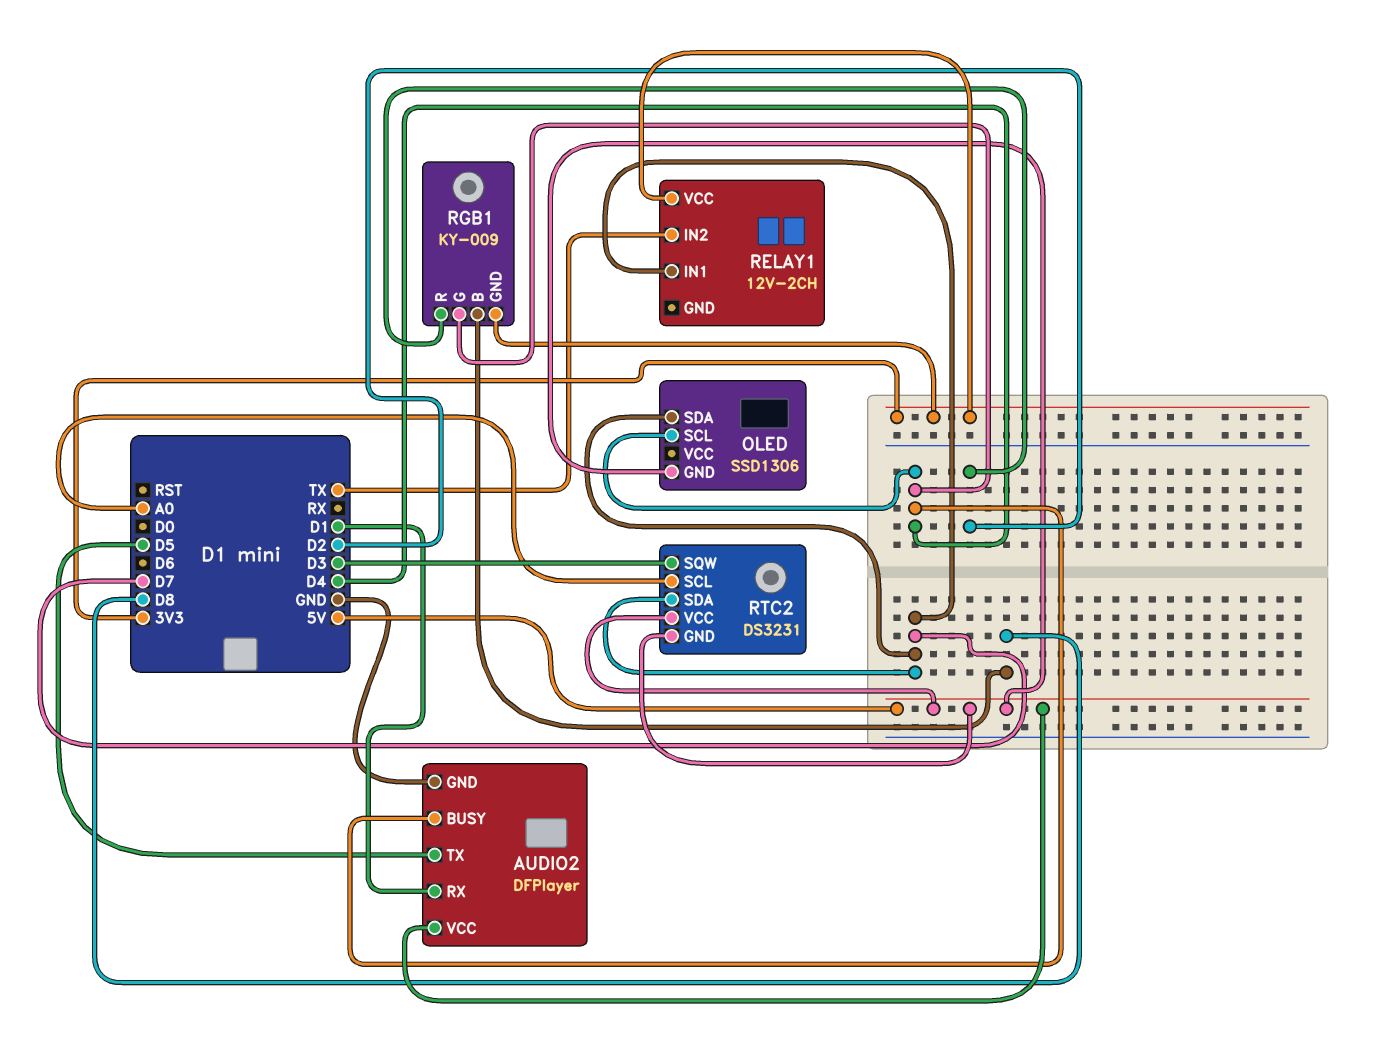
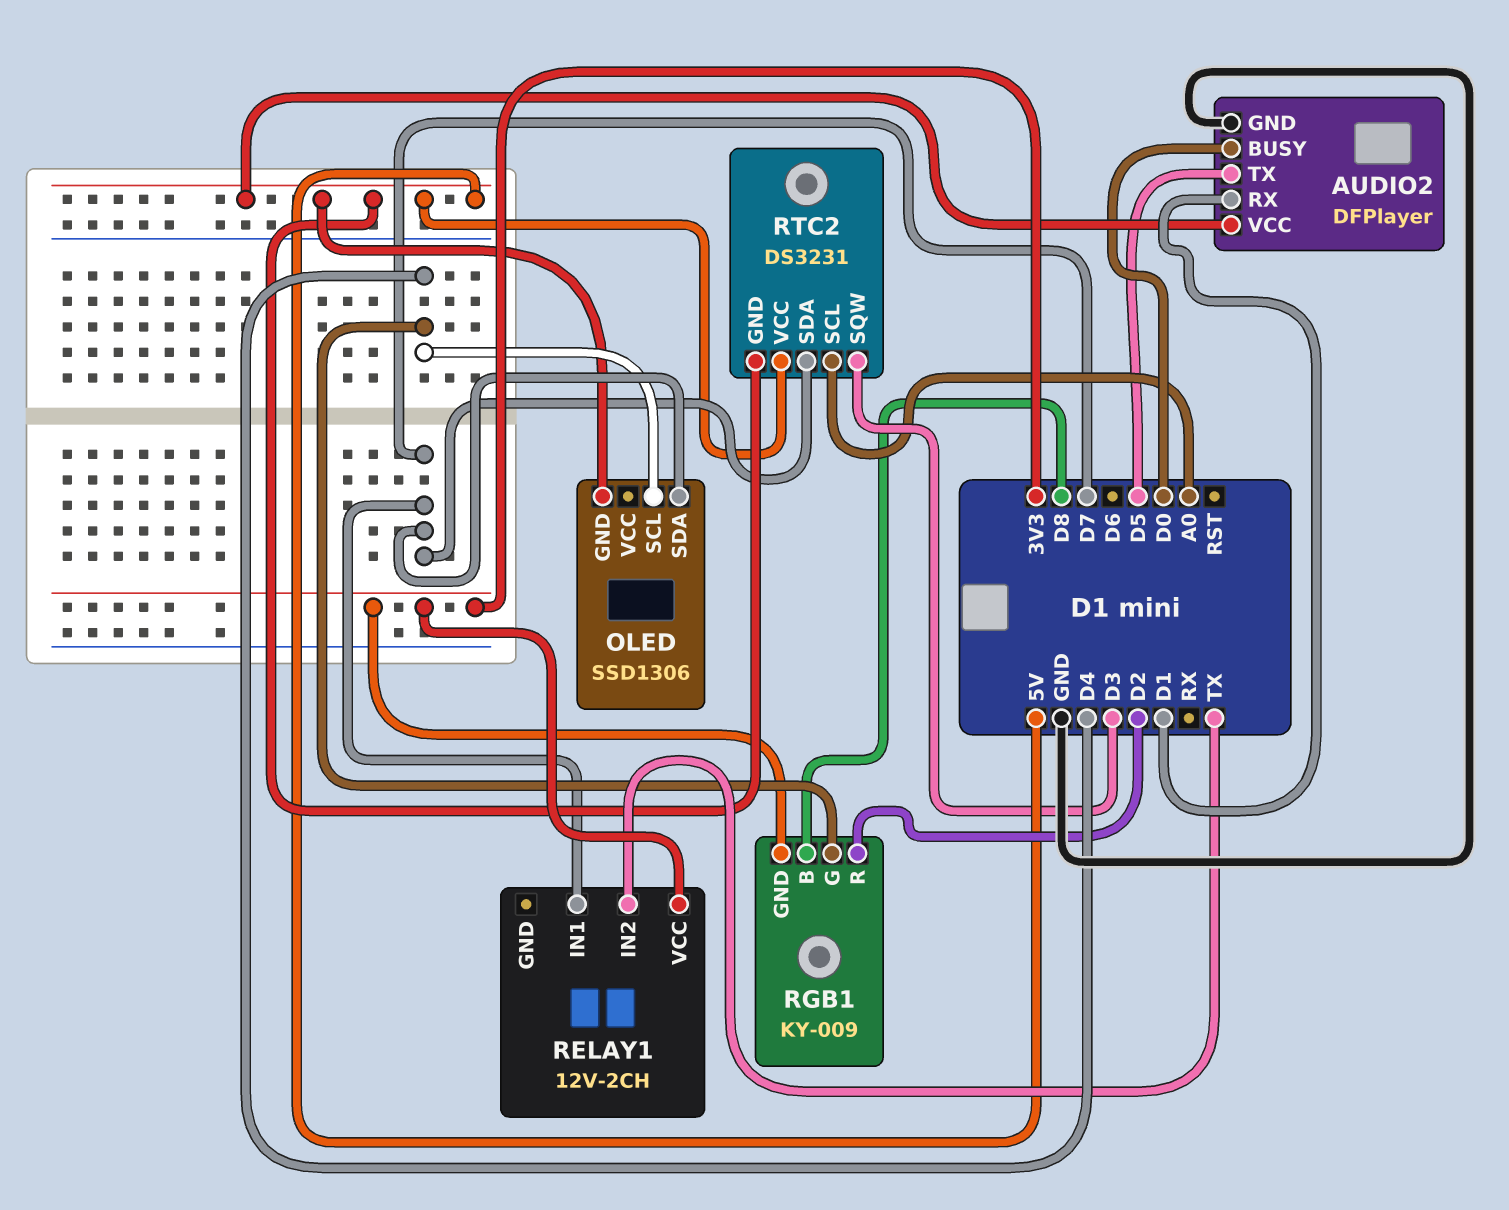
AUDIO2 pin BUSY: D4 -> D0

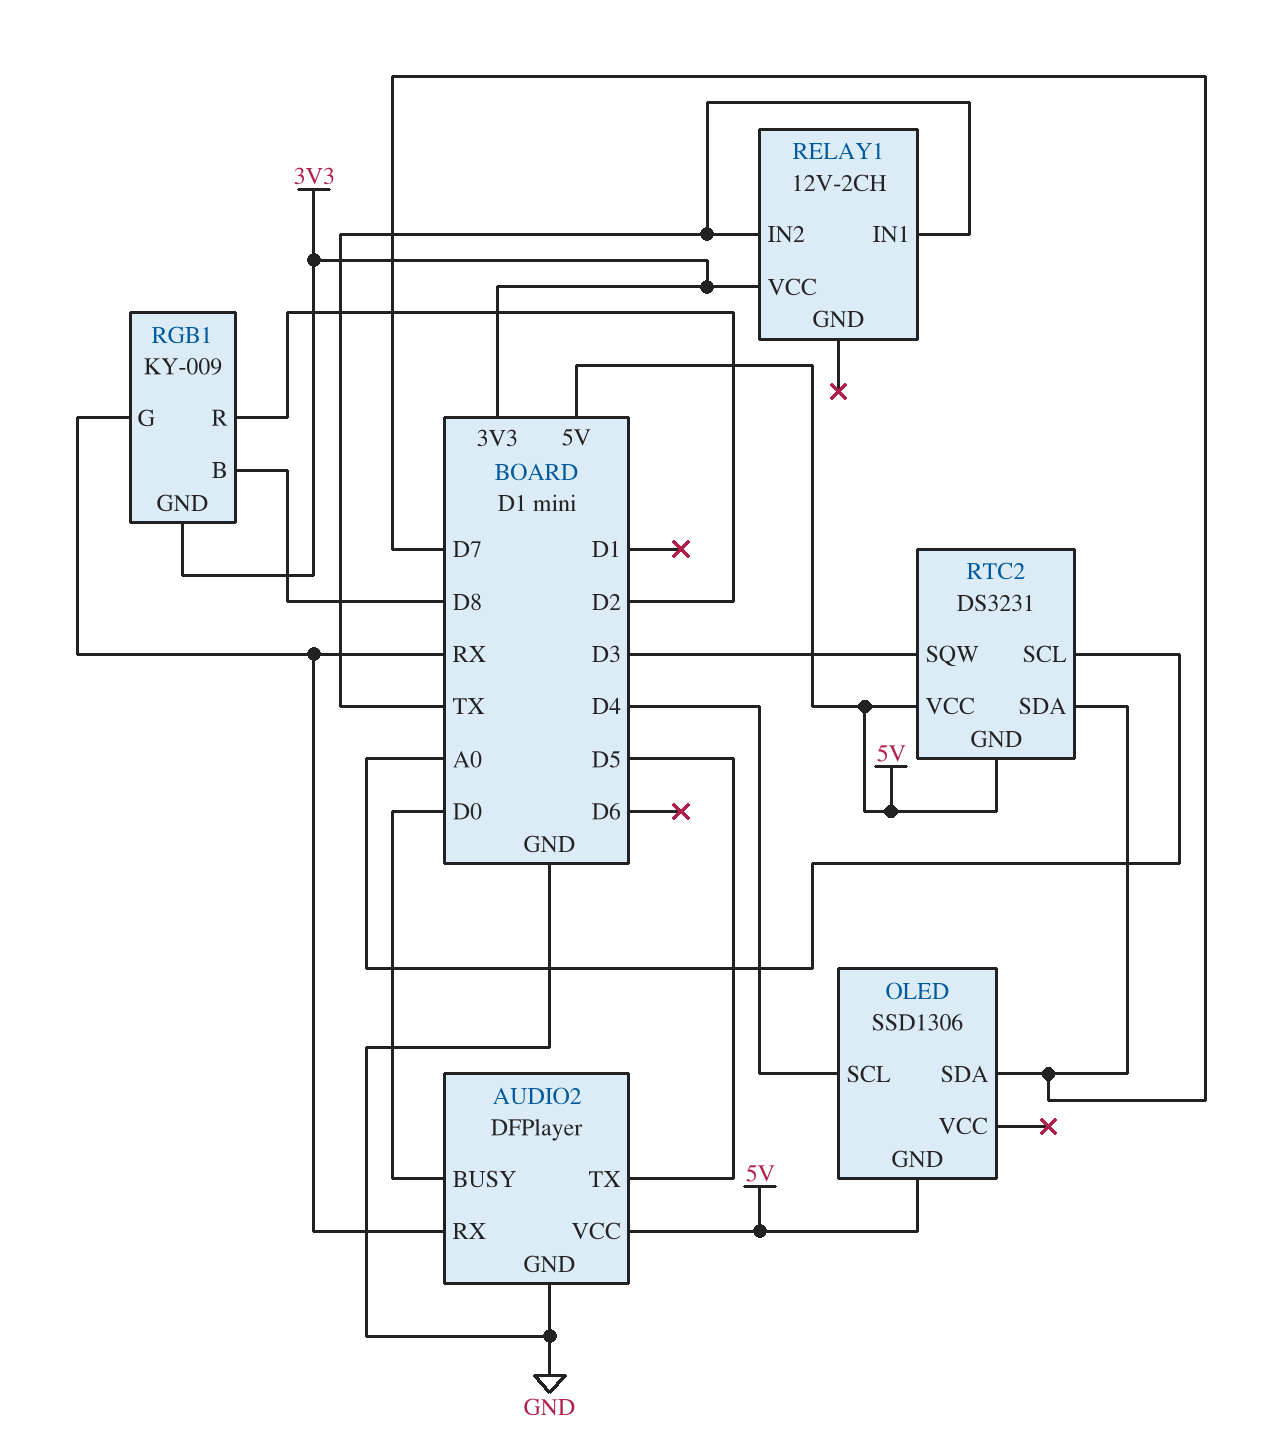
AUDIO2 pin RX: D1 -> RX
RELAY1 pin IN1: D7 -> TX
RGB1 pin G: D4 -> RX

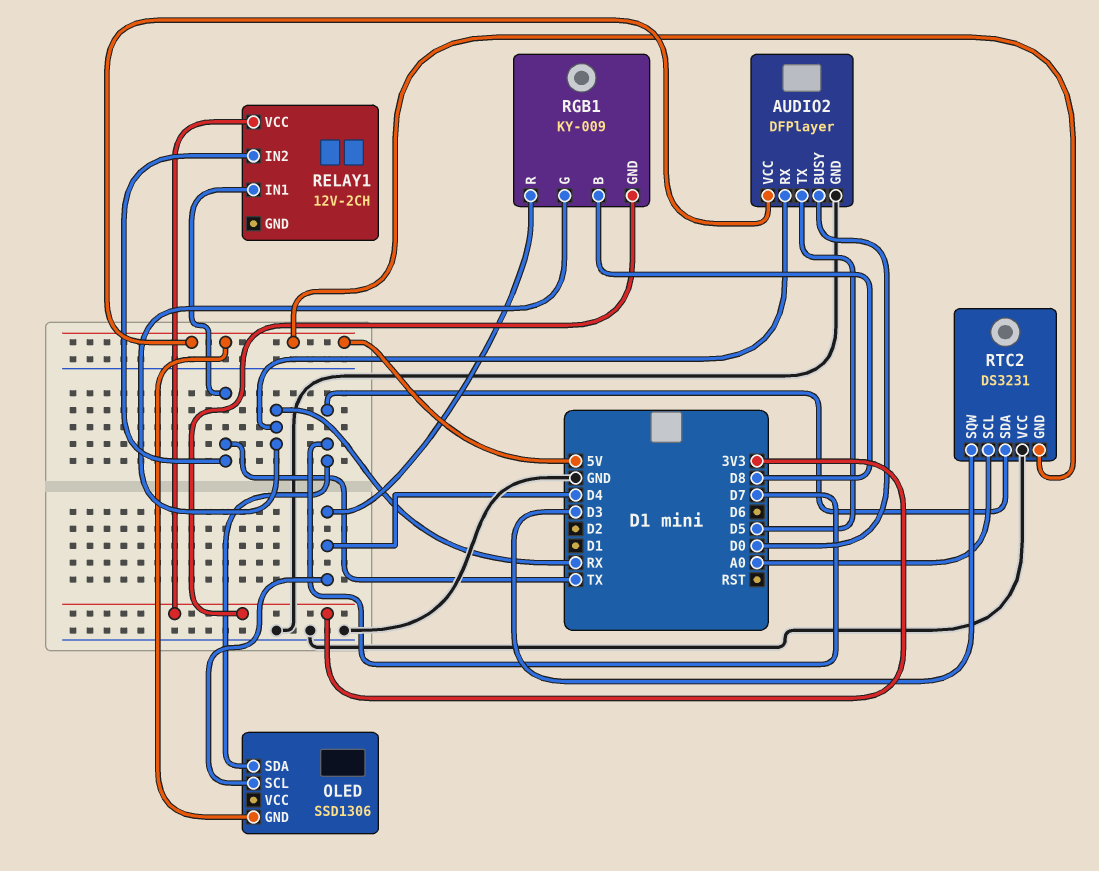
RGB1 pin R: D2 -> D4
RTC2 pin VCC: 5V -> GND

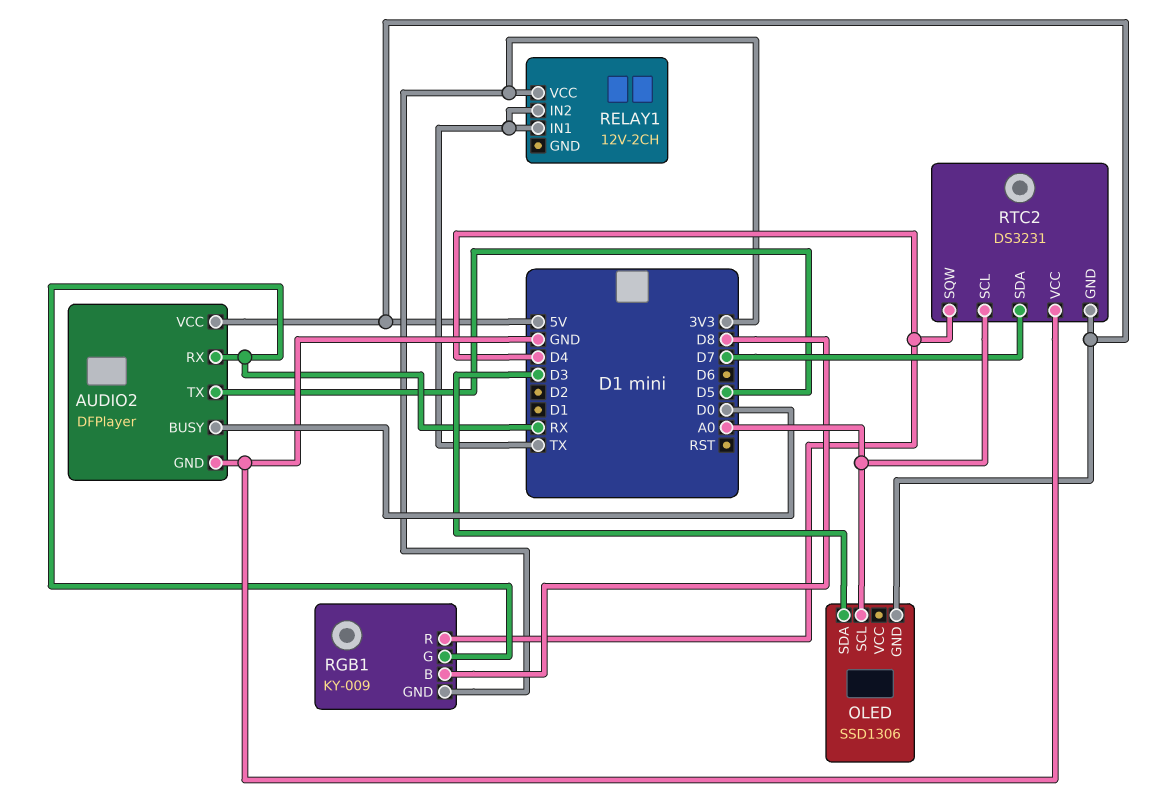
OLED pin SCL: D4 -> A0
OLED pin SDA: D7 -> D3
RTC2 pin SQW: D3 -> D4

